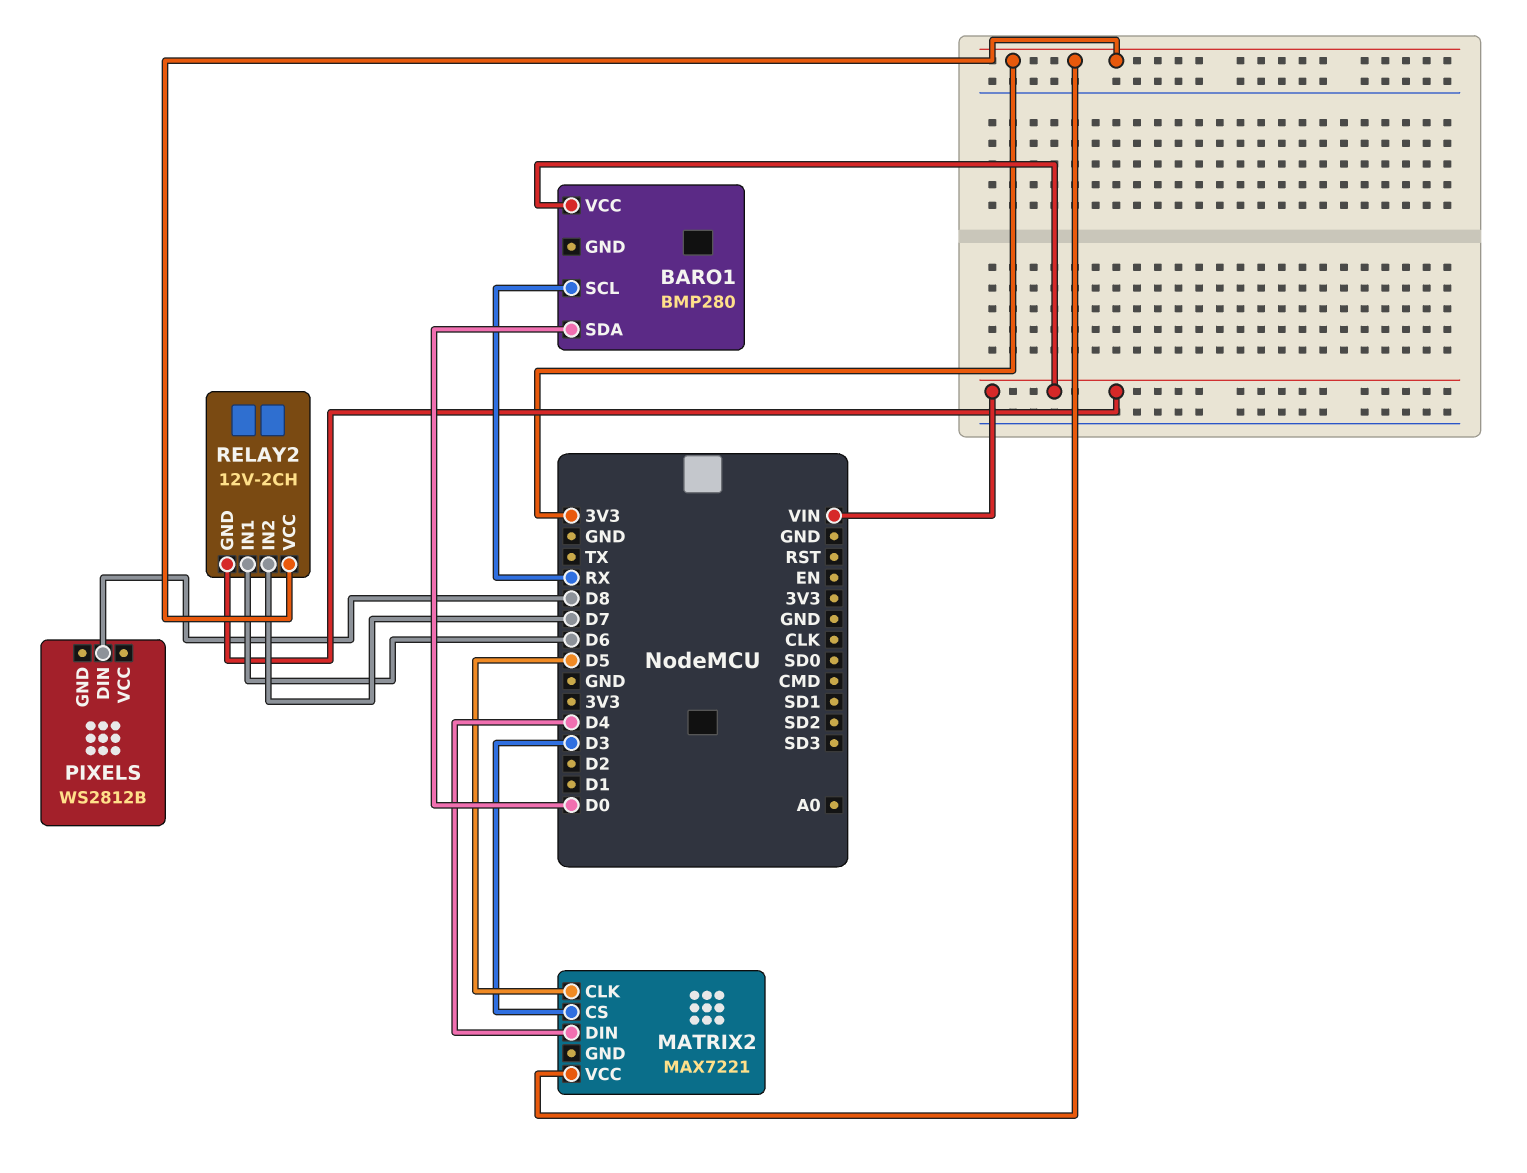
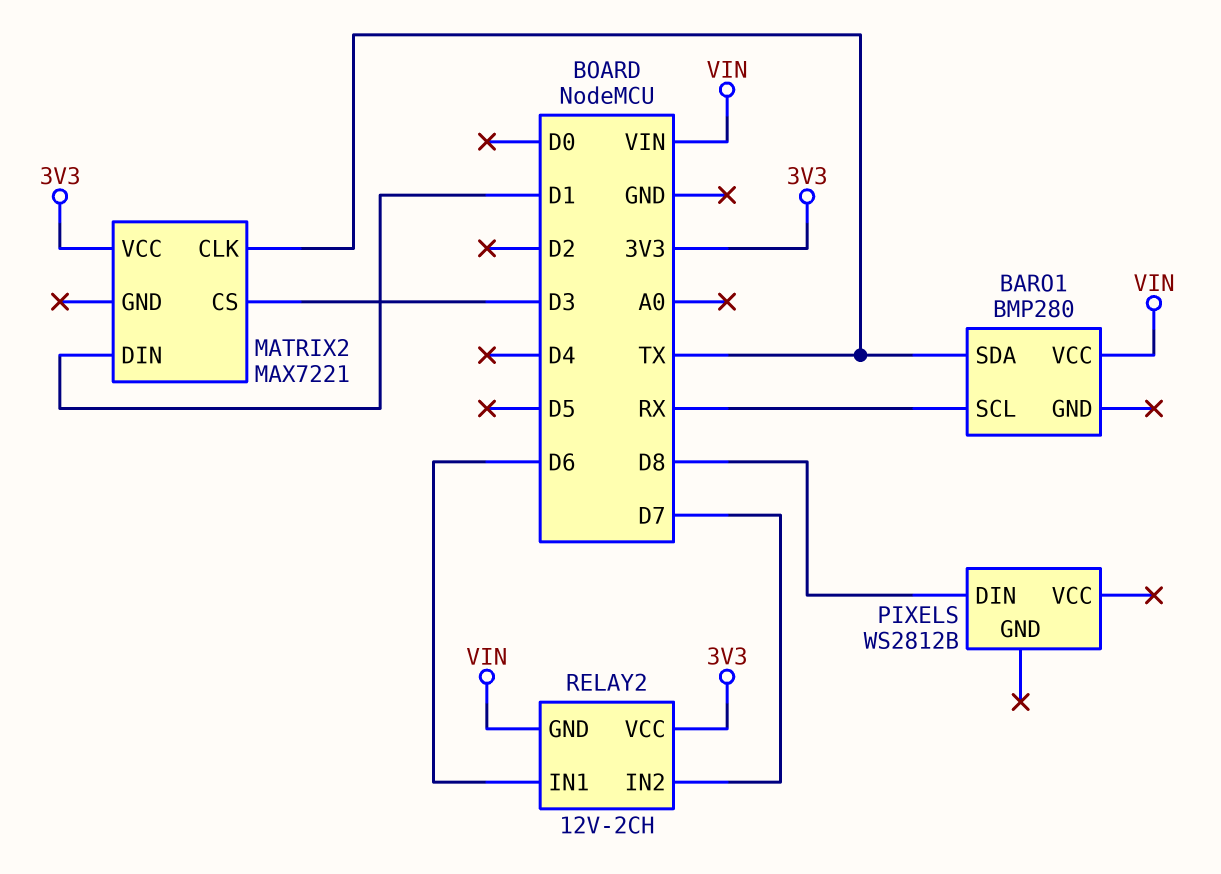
BARO1 pin SDA: D0 -> TX
MATRIX2 pin CLK: D5 -> TX
MATRIX2 pin DIN: D4 -> D1

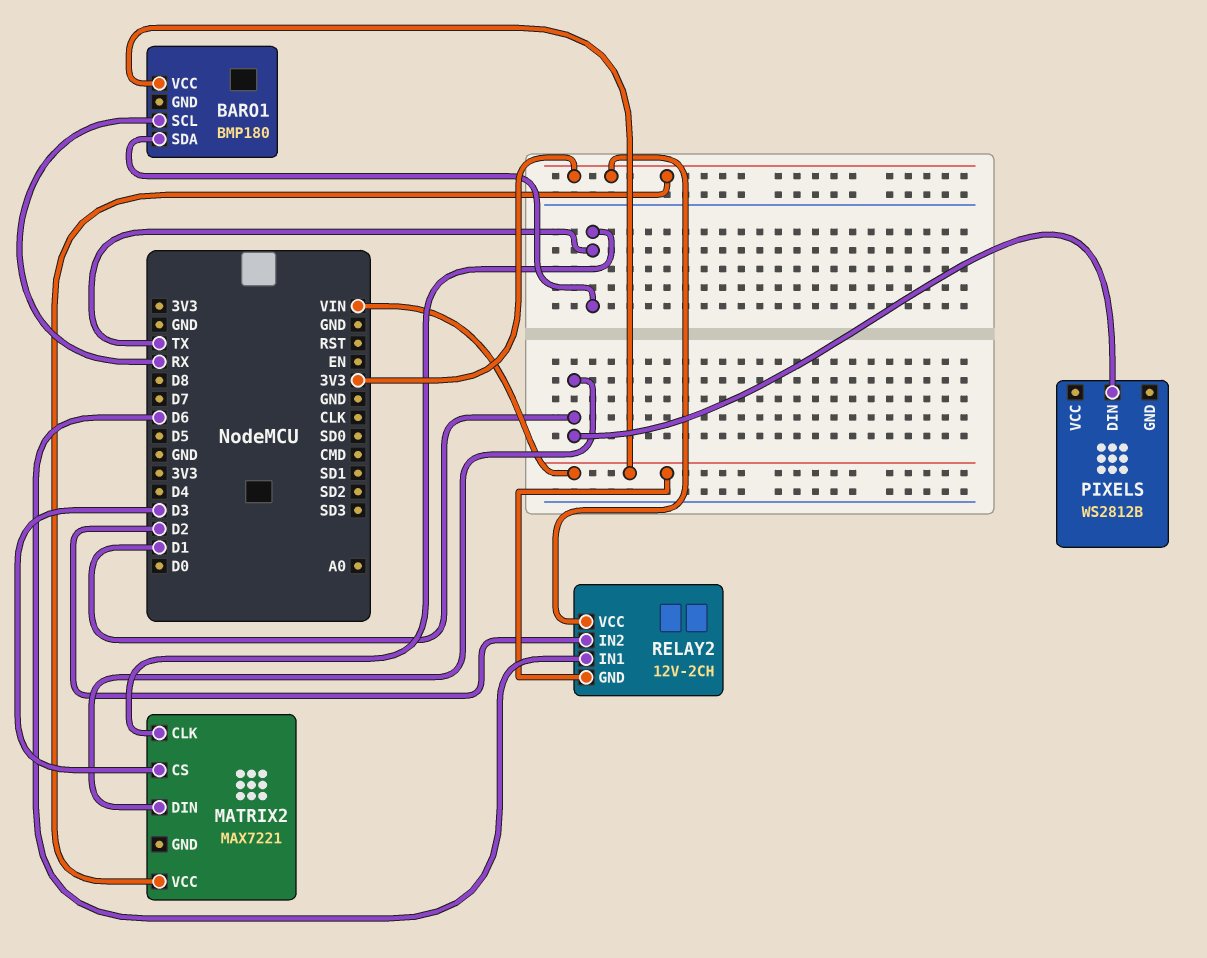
BARO1: BMP280 -> BMP180
PIXELS pin DIN: D8 -> D1
RELAY2 pin IN2: D7 -> D2

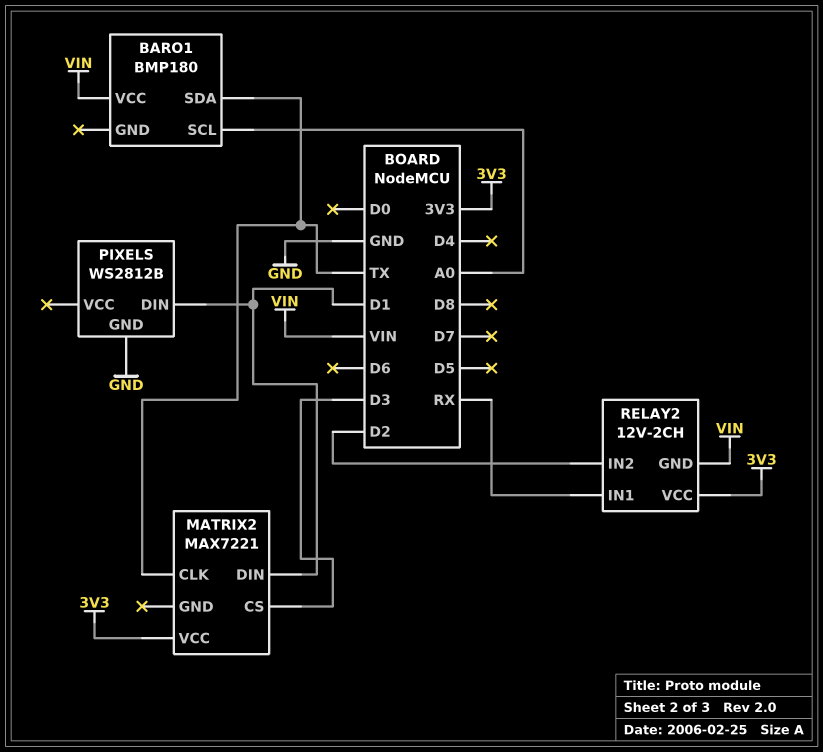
BARO1 pin SCL: RX -> A0
PIXELS pin GND: none -> GND
RELAY2 pin IN1: D6 -> RX

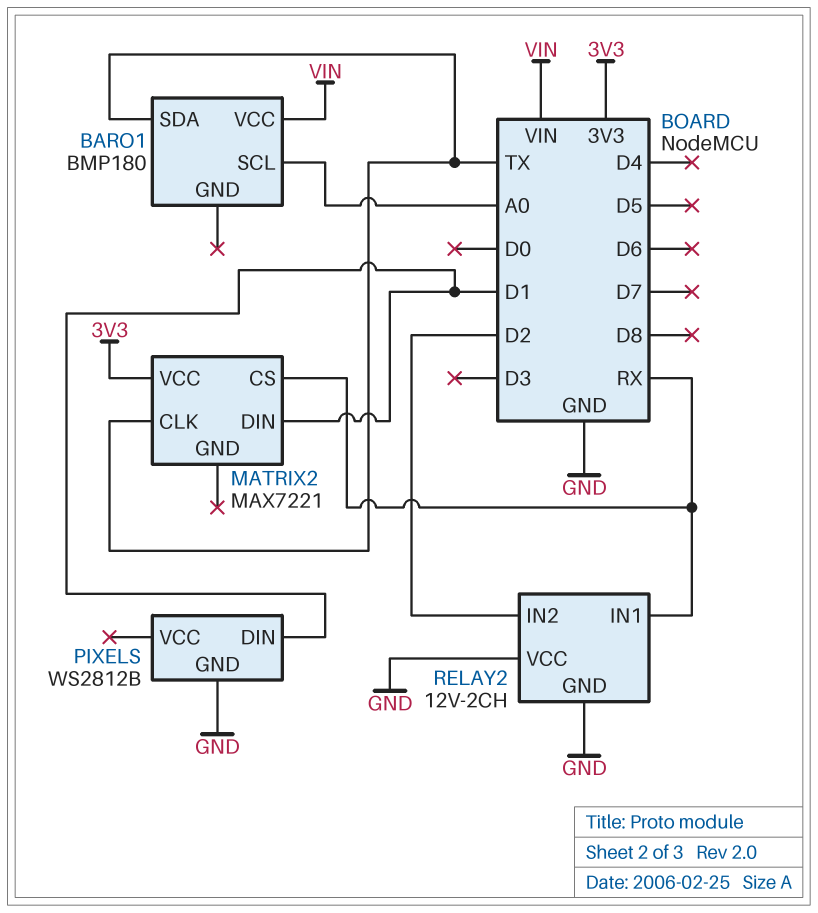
MATRIX2 pin CS: D3 -> RX
RELAY2 pin GND: VIN -> GND
RELAY2 pin VCC: 3V3 -> GND

